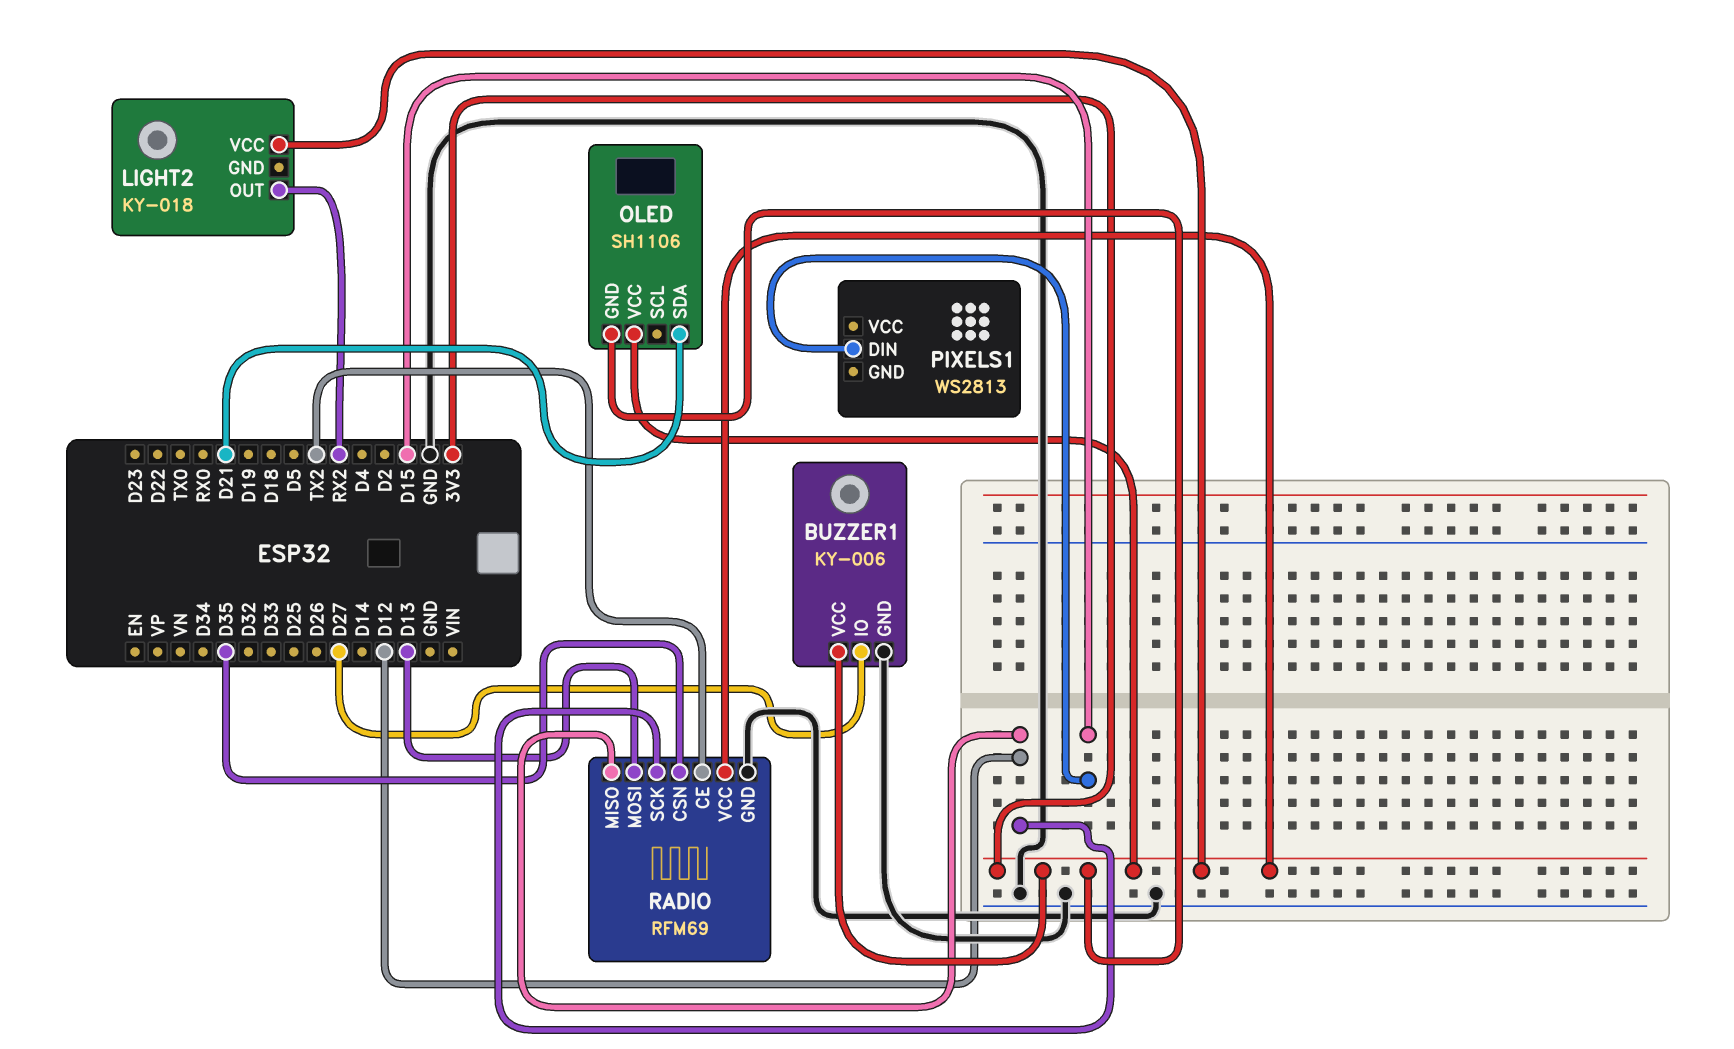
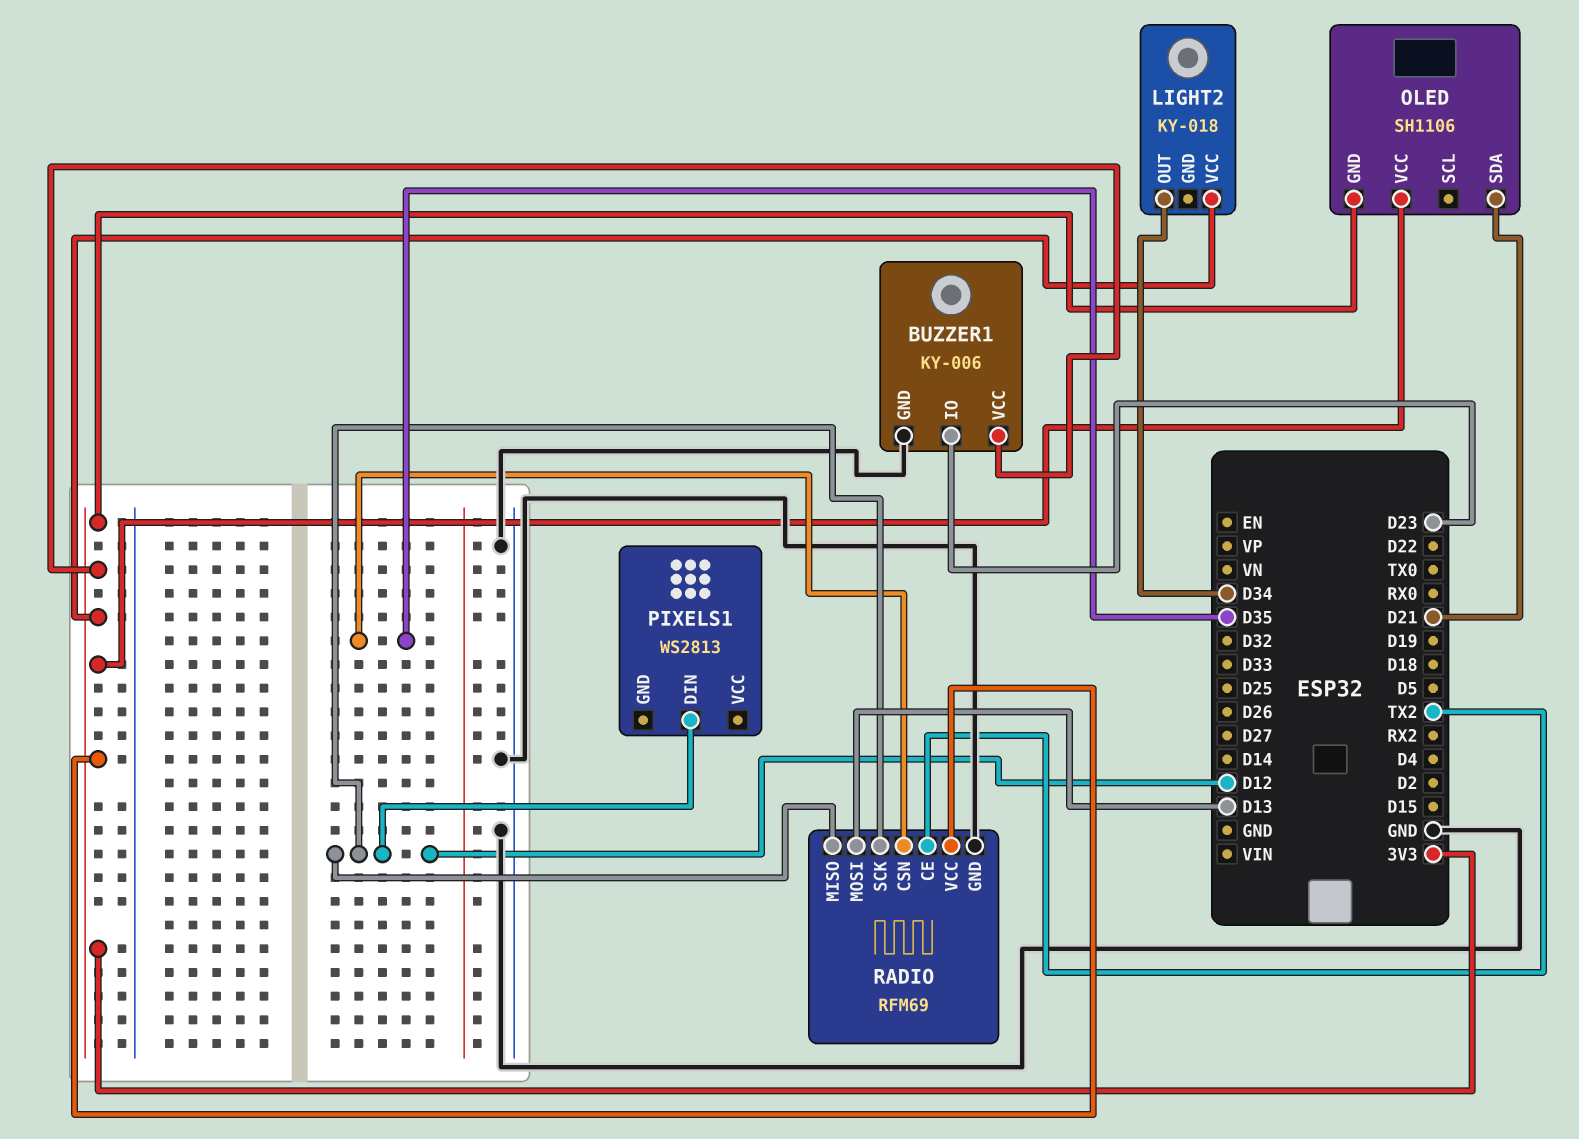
BUZZER1 pin IO: D27 -> D23
LIGHT2 pin OUT: RX2 -> D34
PIXELS1 pin DIN: D15 -> D12

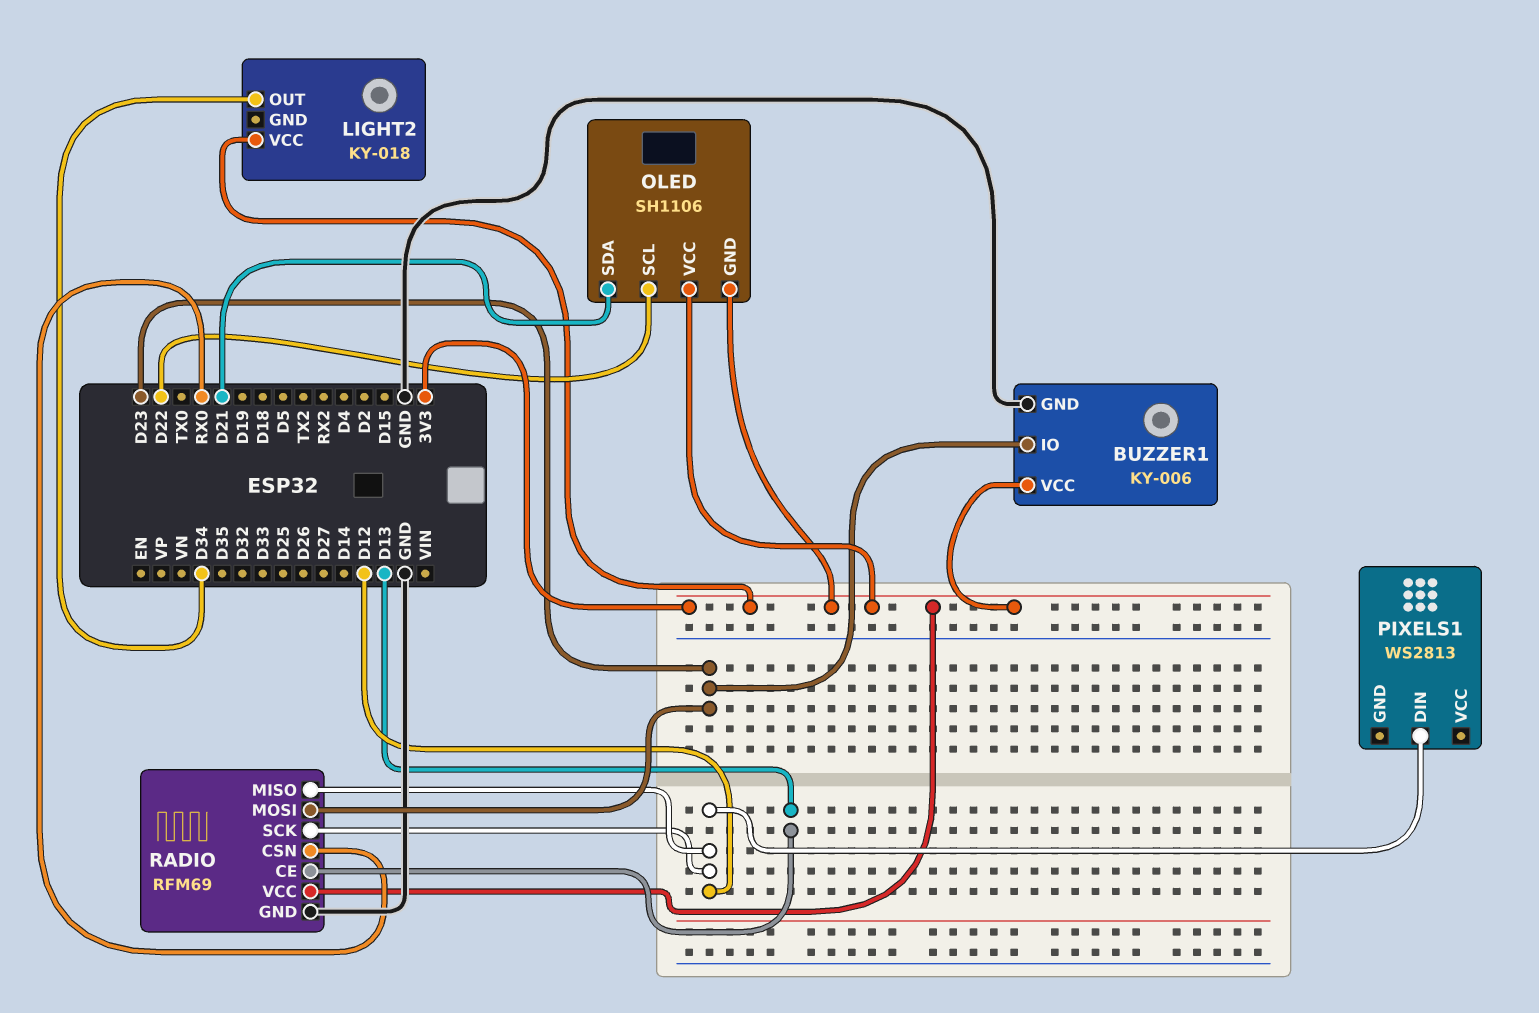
OLED pin SCL: none -> D22
RADIO pin CE: TX2 -> D13
RADIO pin CSN: D35 -> RX0
RADIO pin MOSI: D13 -> D23

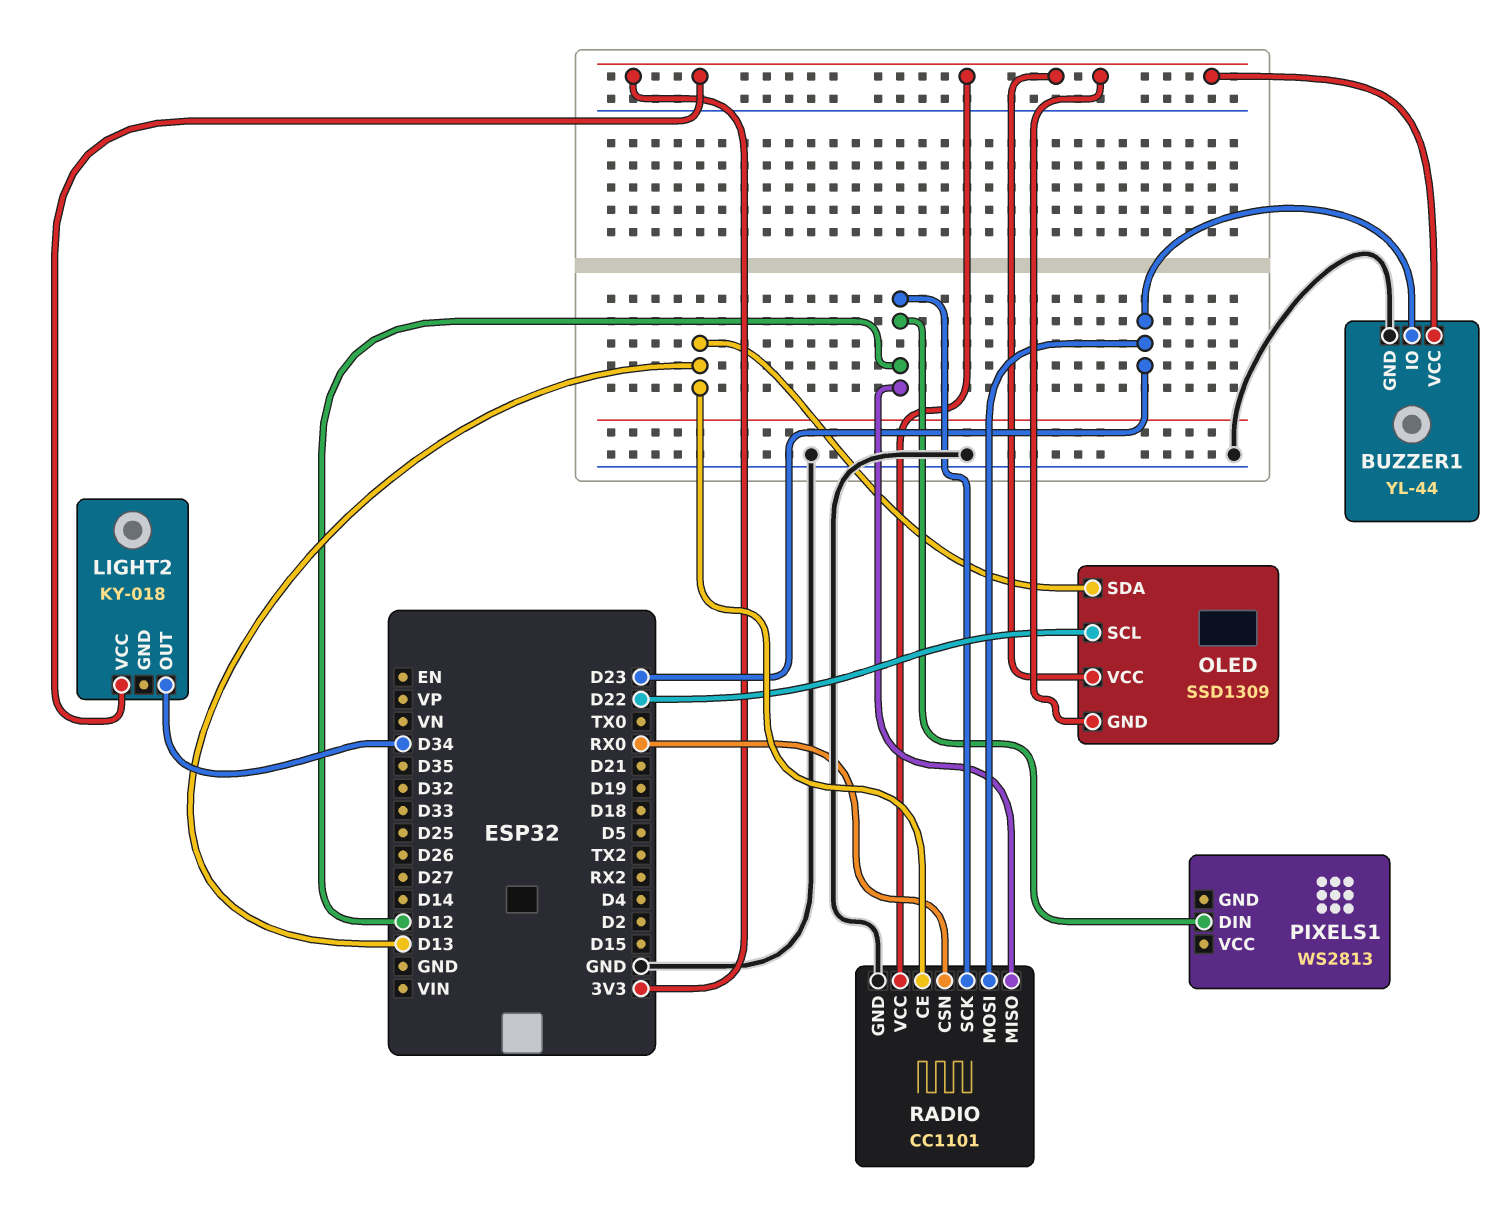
BUZZER1: KY-006 -> YL-44
OLED: SH1106 -> SSD1309
OLED pin SDA: D21 -> D13
RADIO: RFM69 -> CC1101

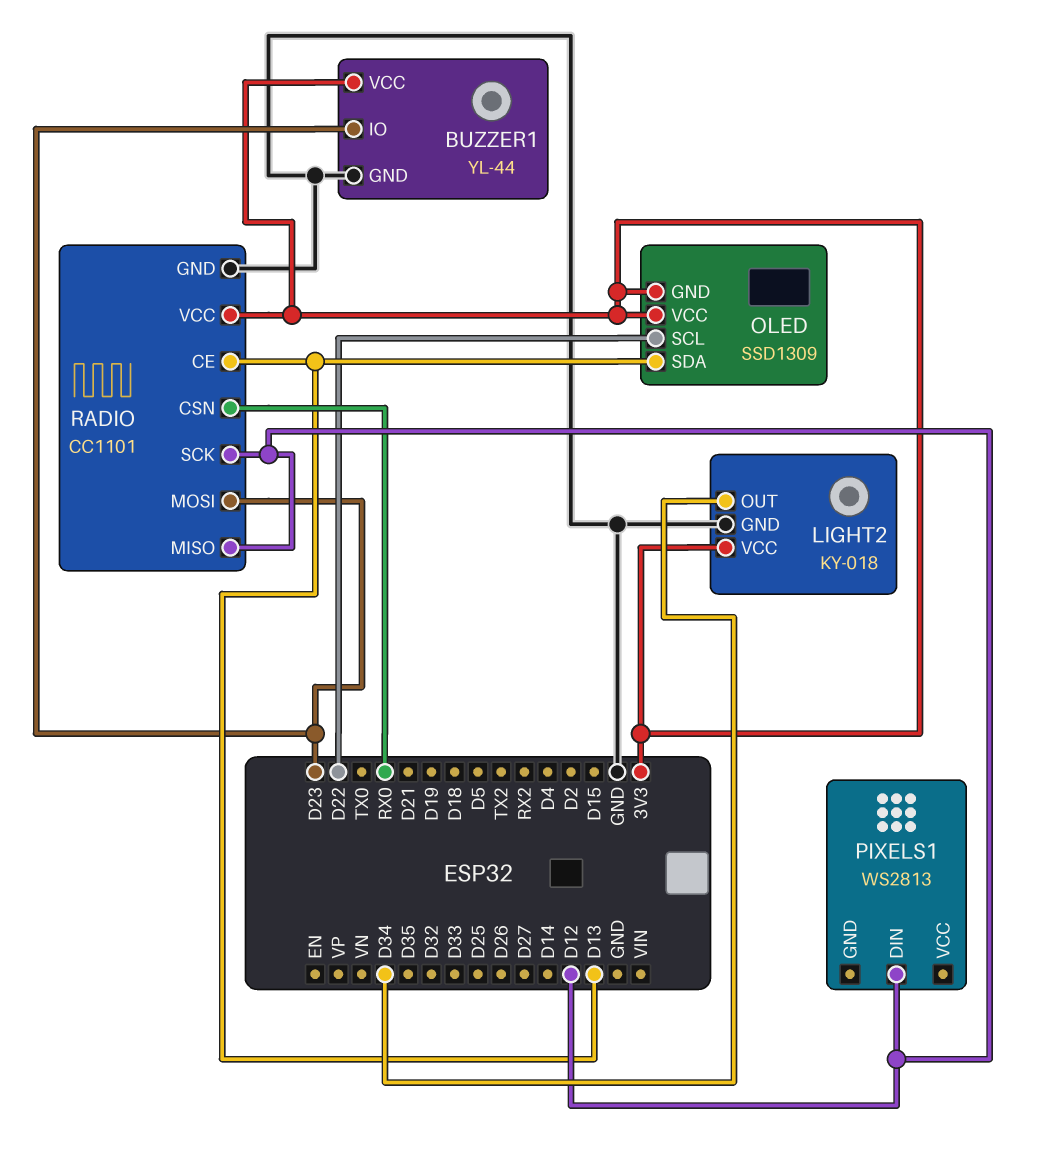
LIGHT2 pin GND: none -> GND

